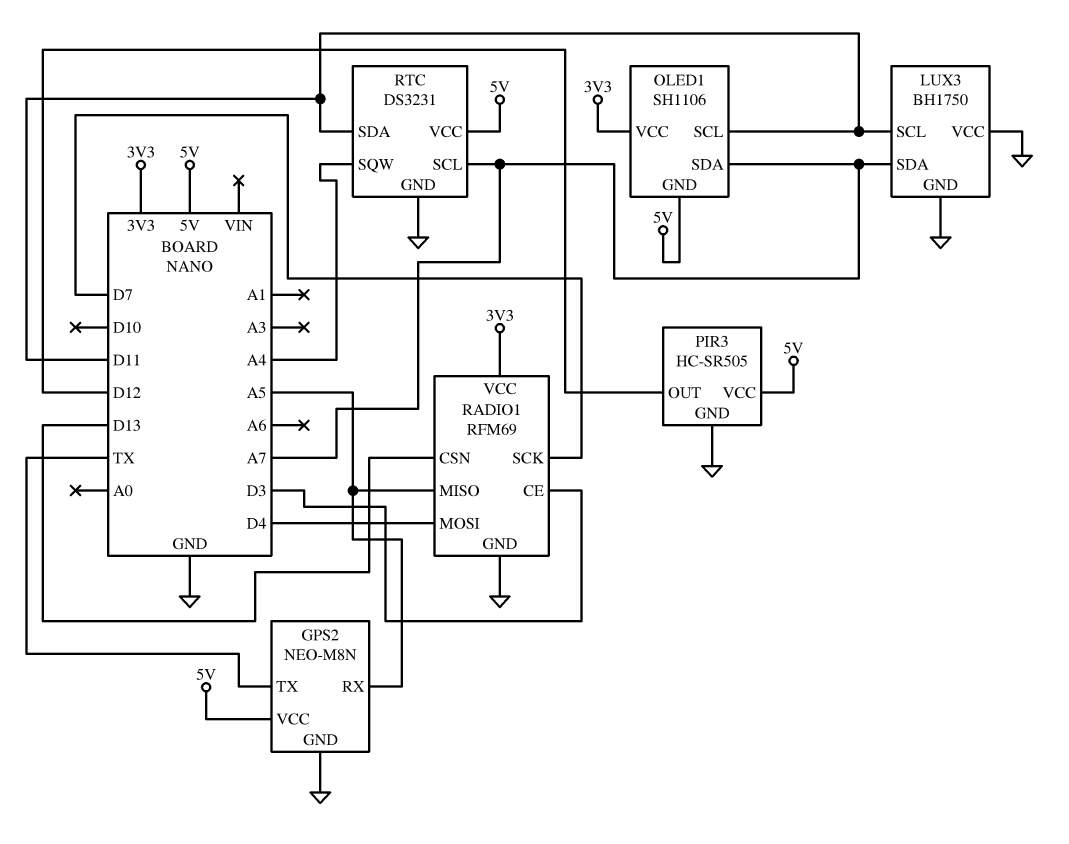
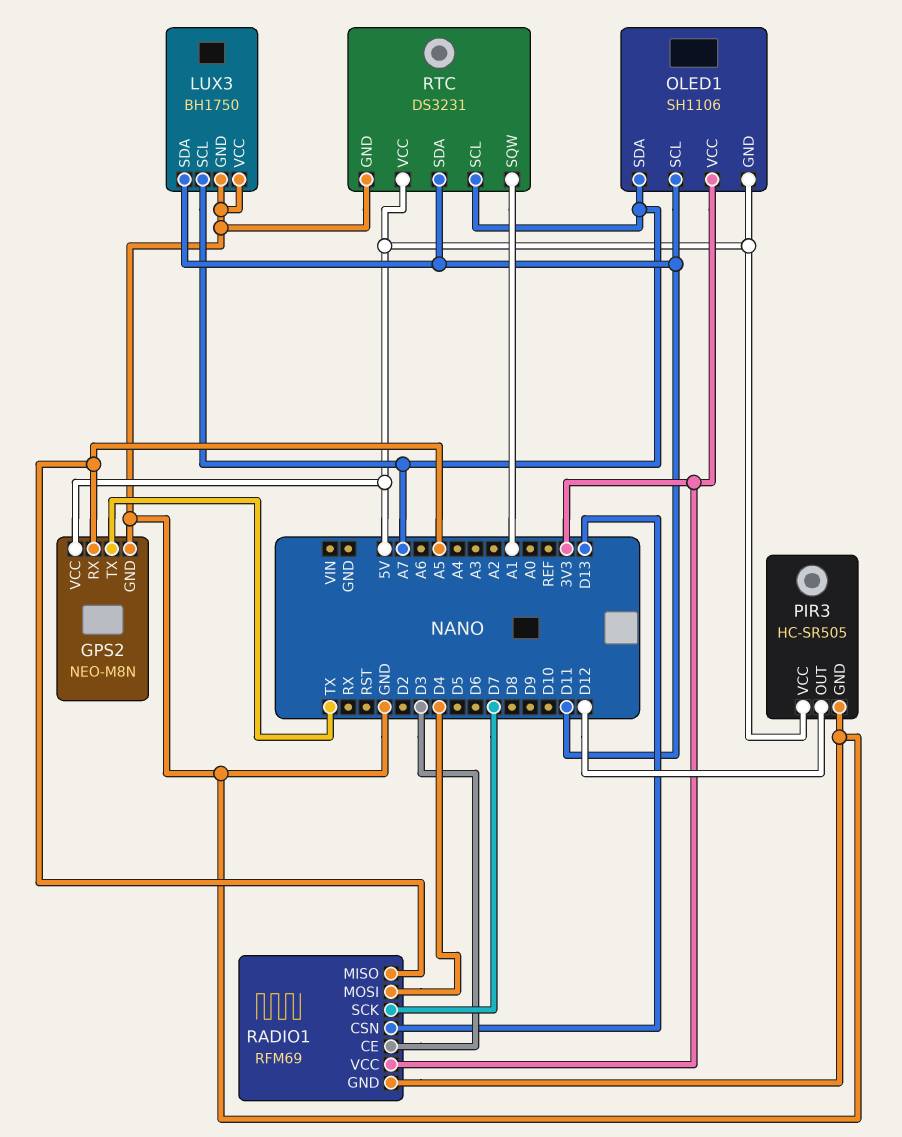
LUX3 pin SCL: D11 -> A7
LUX3 pin SDA: A7 -> D11
RTC pin SQW: A4 -> A1

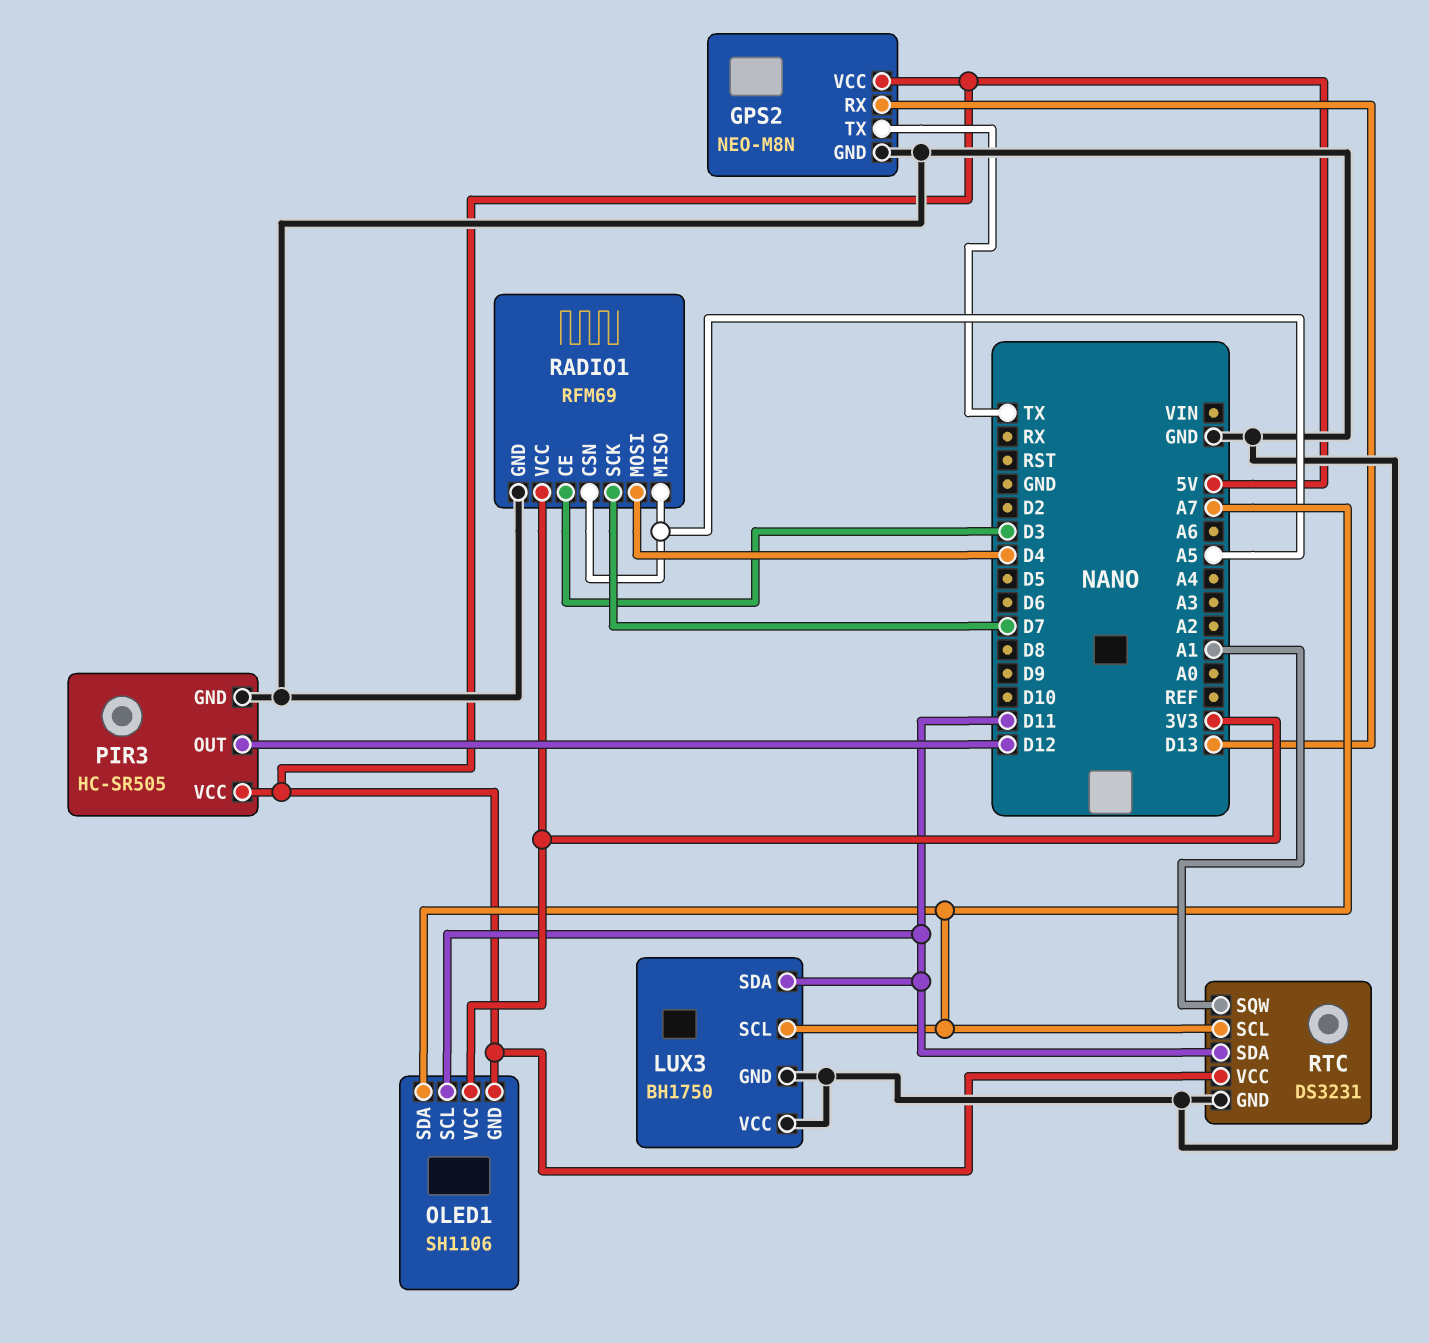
GPS2 pin RX: A5 -> D13
RADIO1 pin CSN: D13 -> A5

